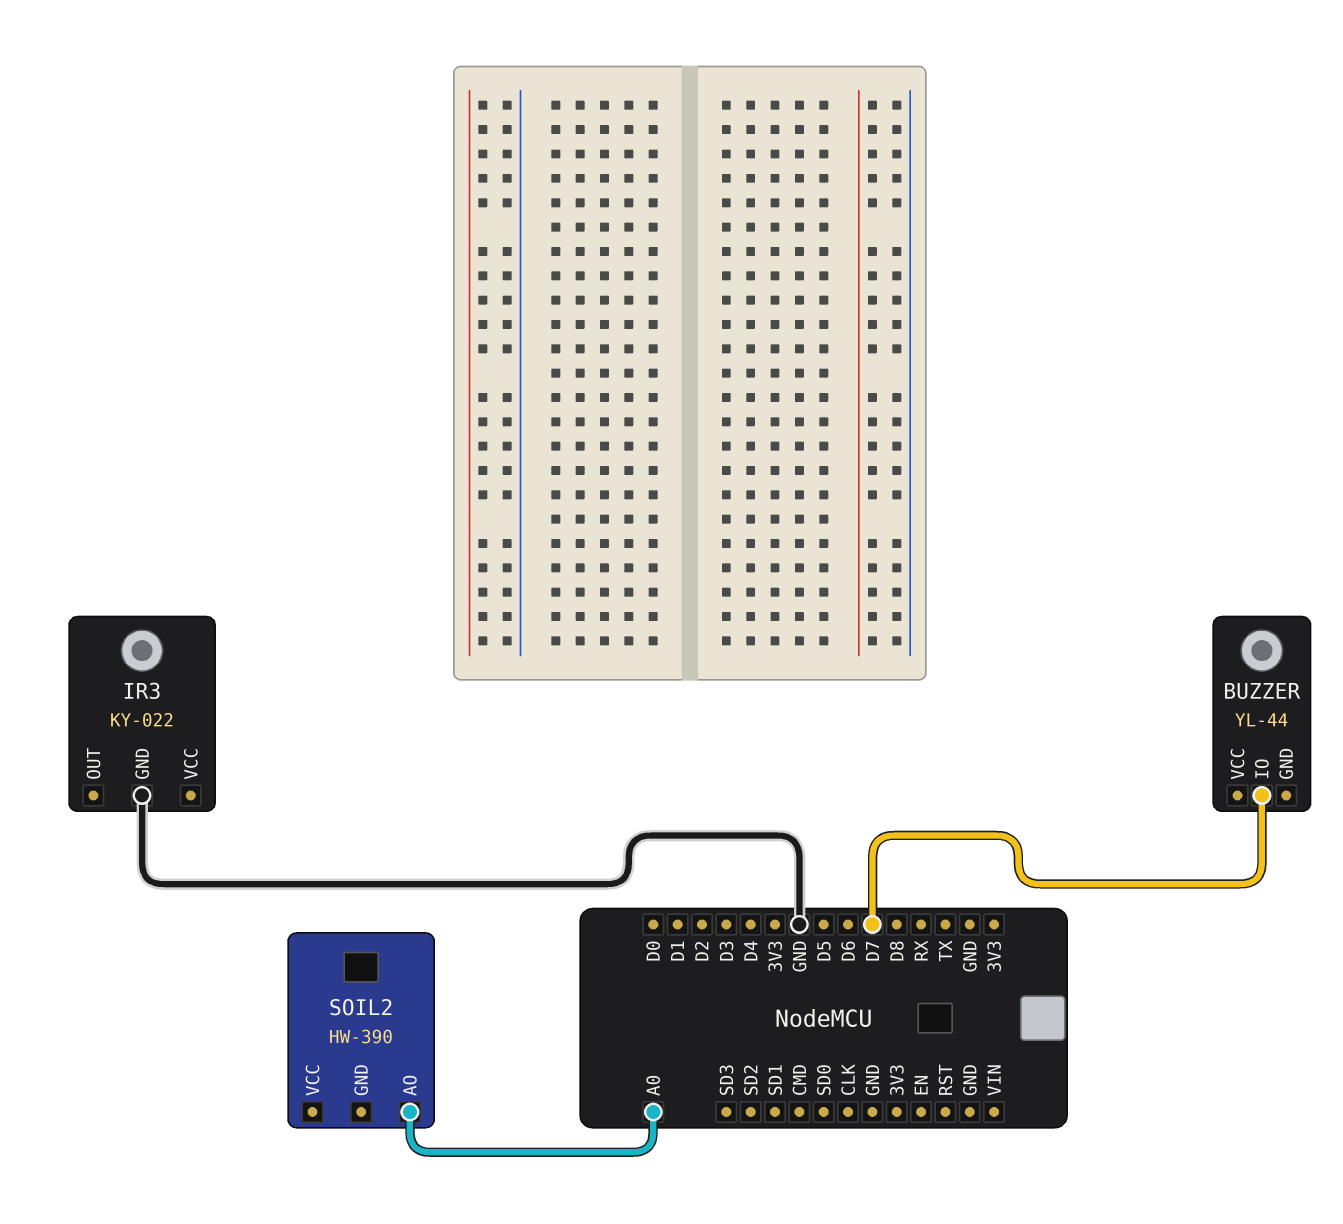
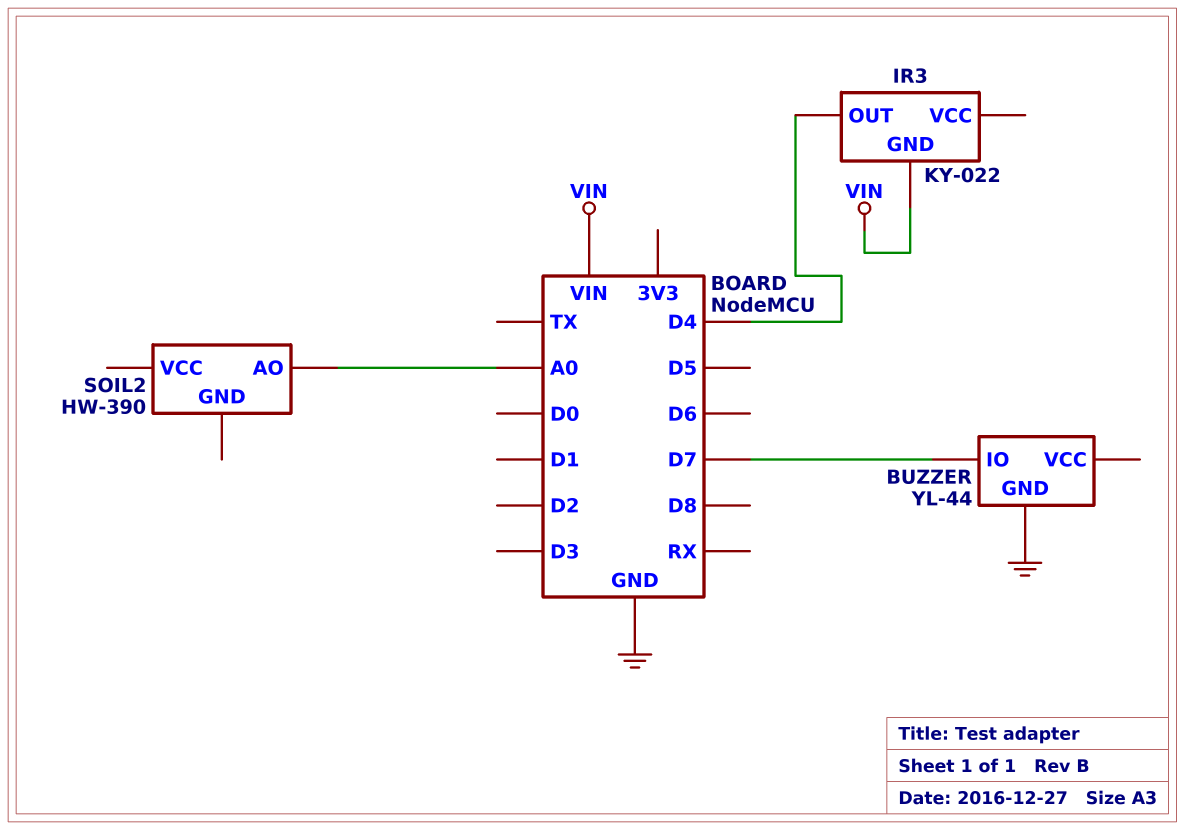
BUZZER pin GND: none -> GND
IR3 pin GND: GND -> VIN
IR3 pin OUT: none -> D4

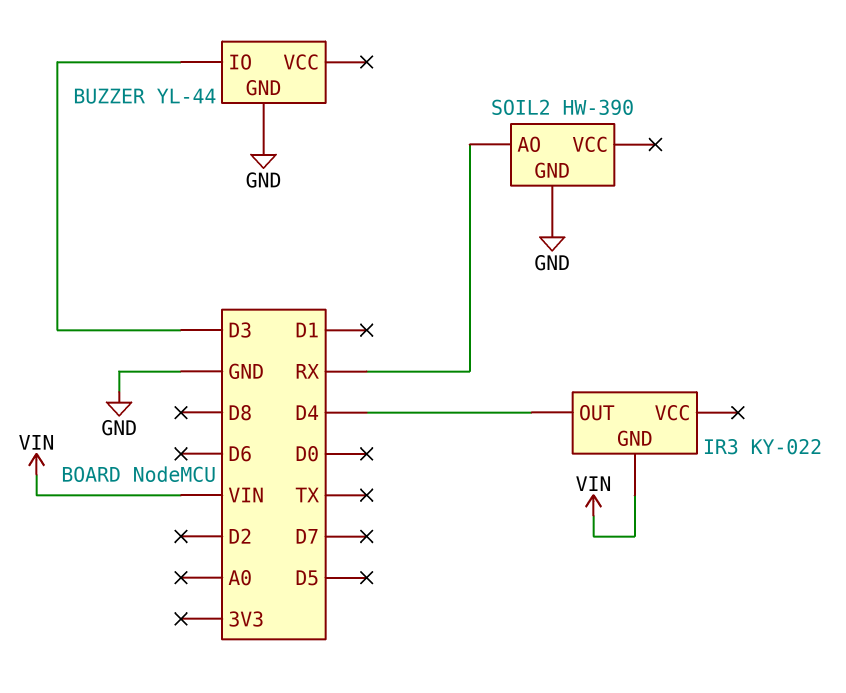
BUZZER pin IO: D7 -> D3
SOIL2 pin AO: A0 -> RX
SOIL2 pin GND: none -> GND

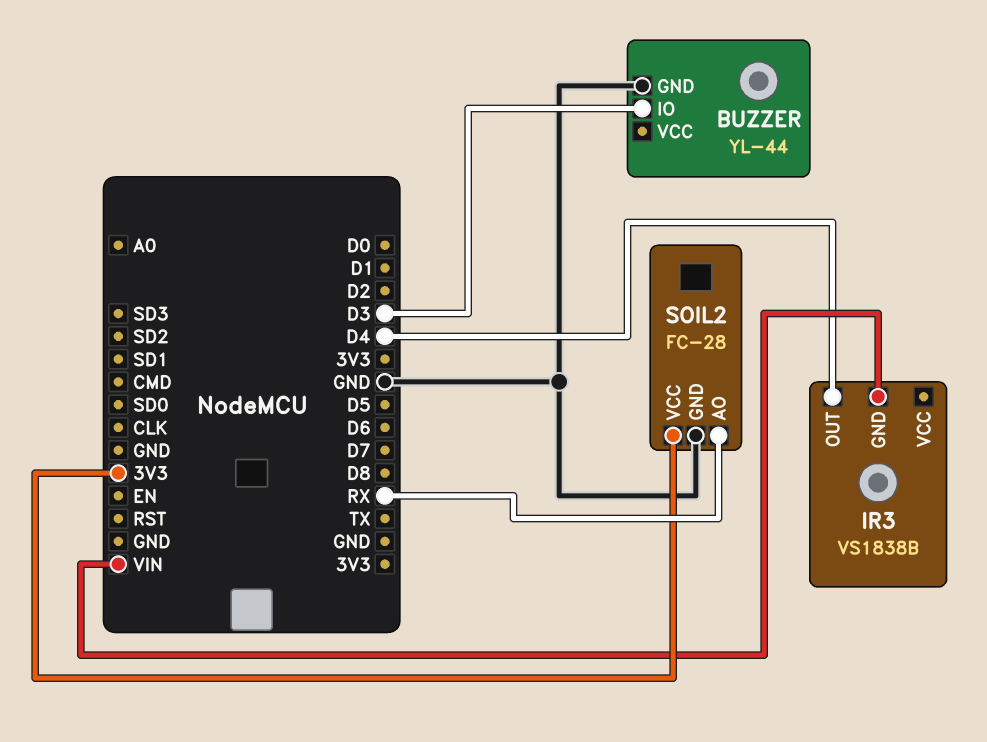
IR3: KY-022 -> VS1838B
SOIL2: HW-390 -> FC-28
SOIL2 pin VCC: none -> 3V3

